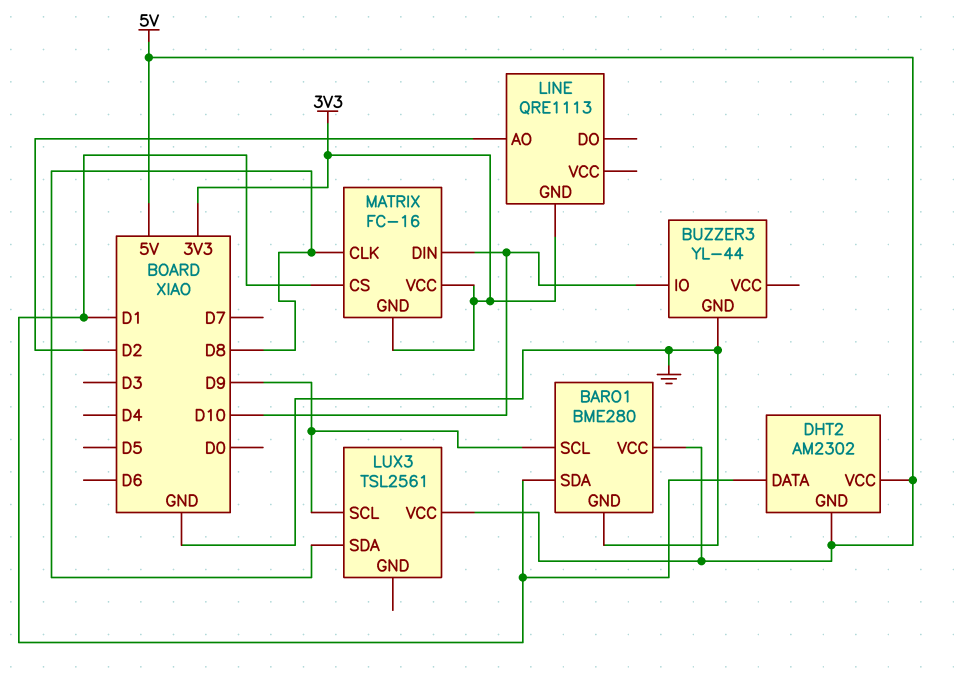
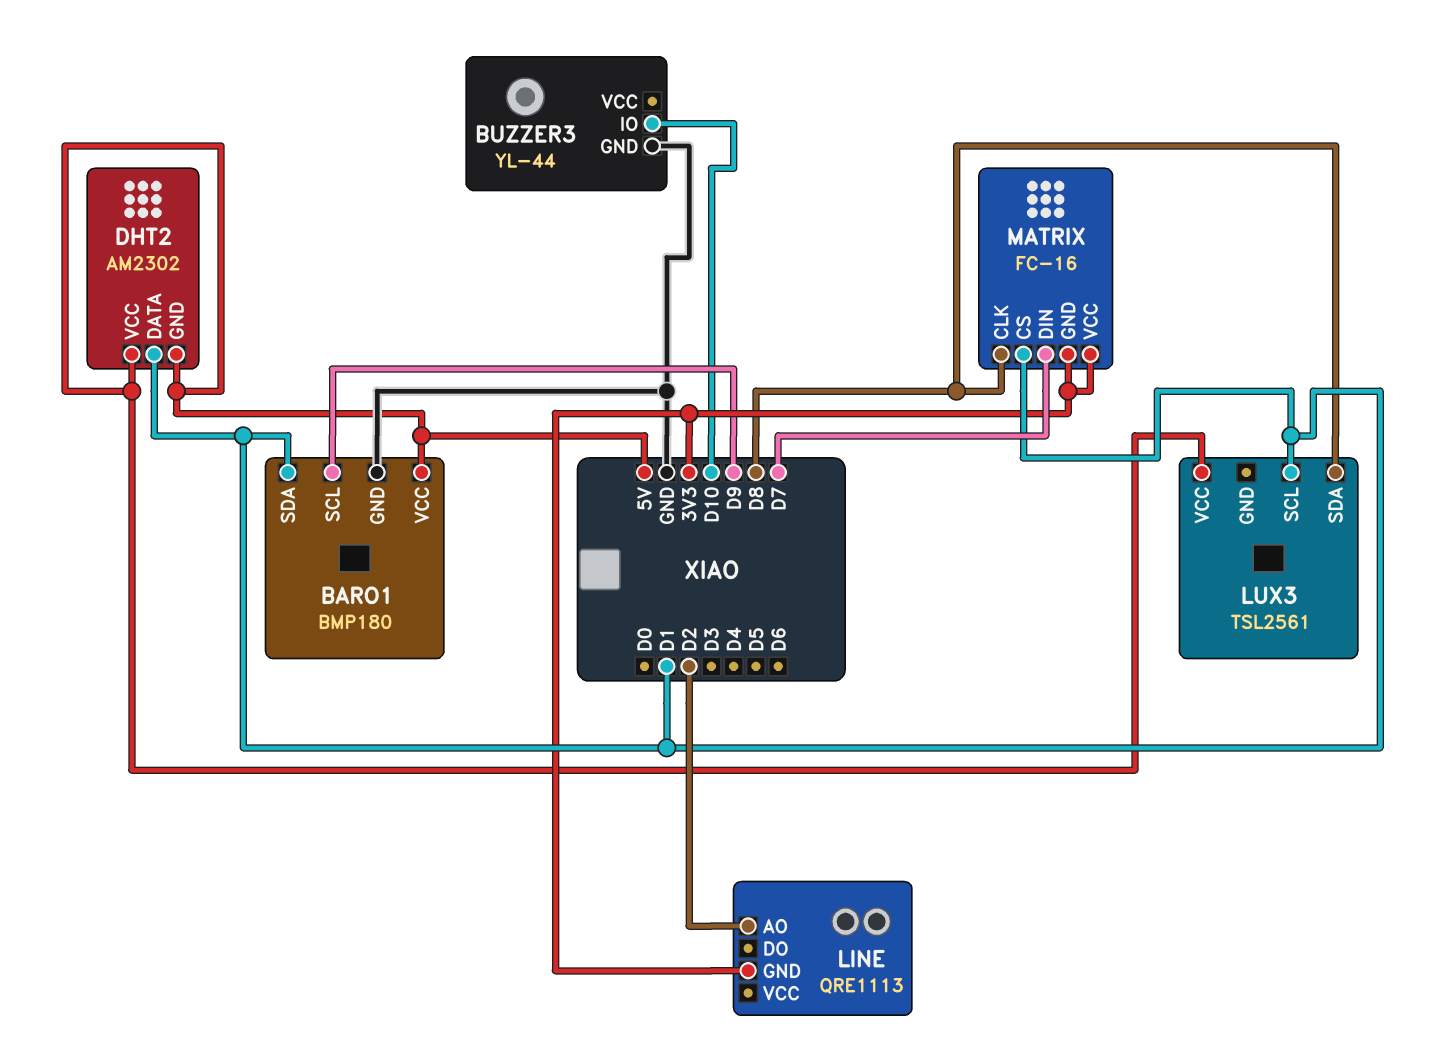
BARO1: BME280 -> BMP180
LUX3 pin SCL: D9 -> D1
MATRIX pin DIN: D10 -> D7

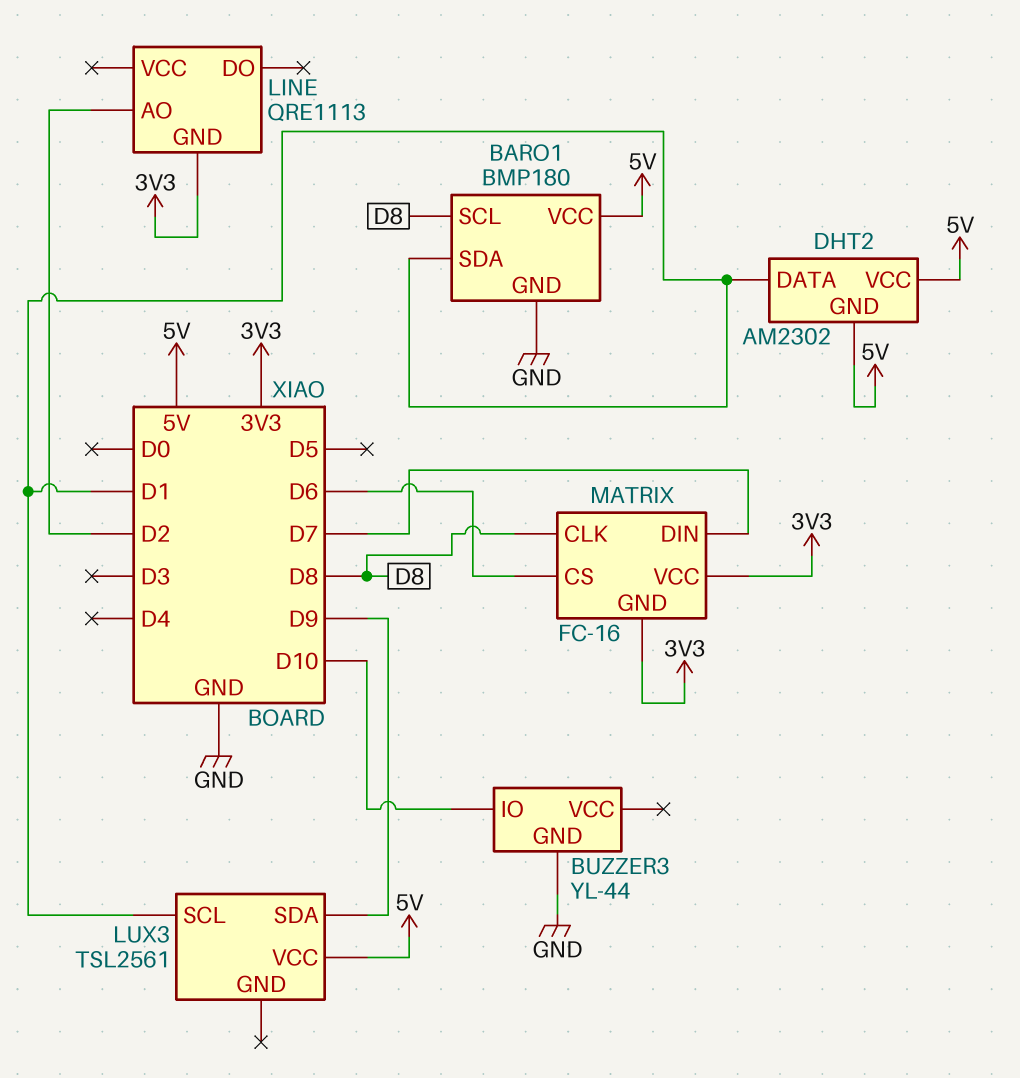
BARO1 pin SCL: D9 -> D8
LUX3 pin SDA: D8 -> D9
MATRIX pin CS: D1 -> D6

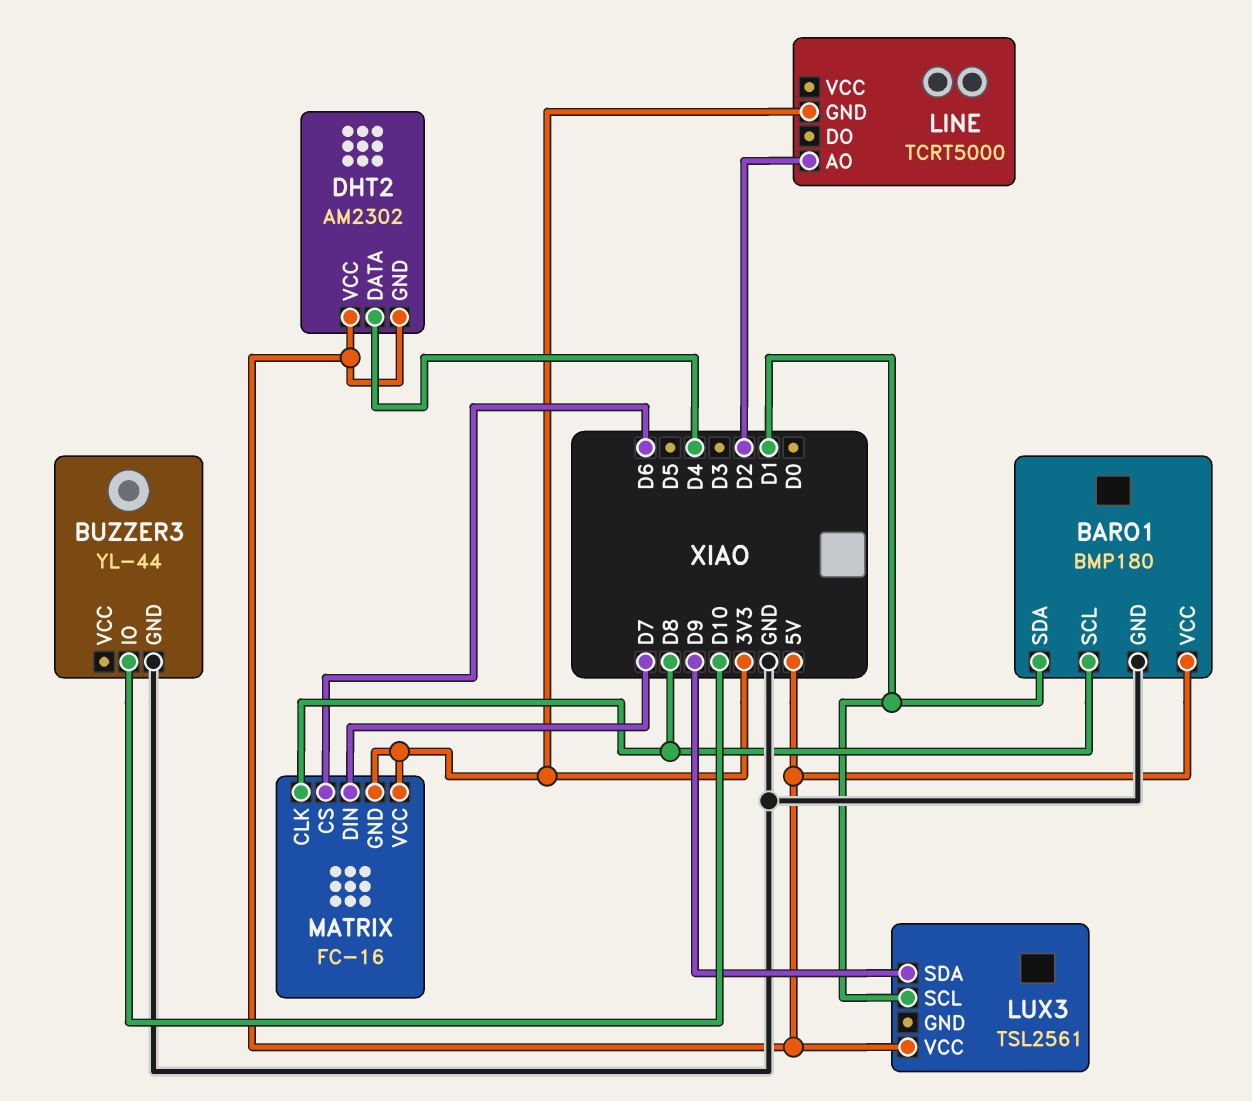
DHT2 pin DATA: D1 -> D4
LINE: QRE1113 -> TCRT5000

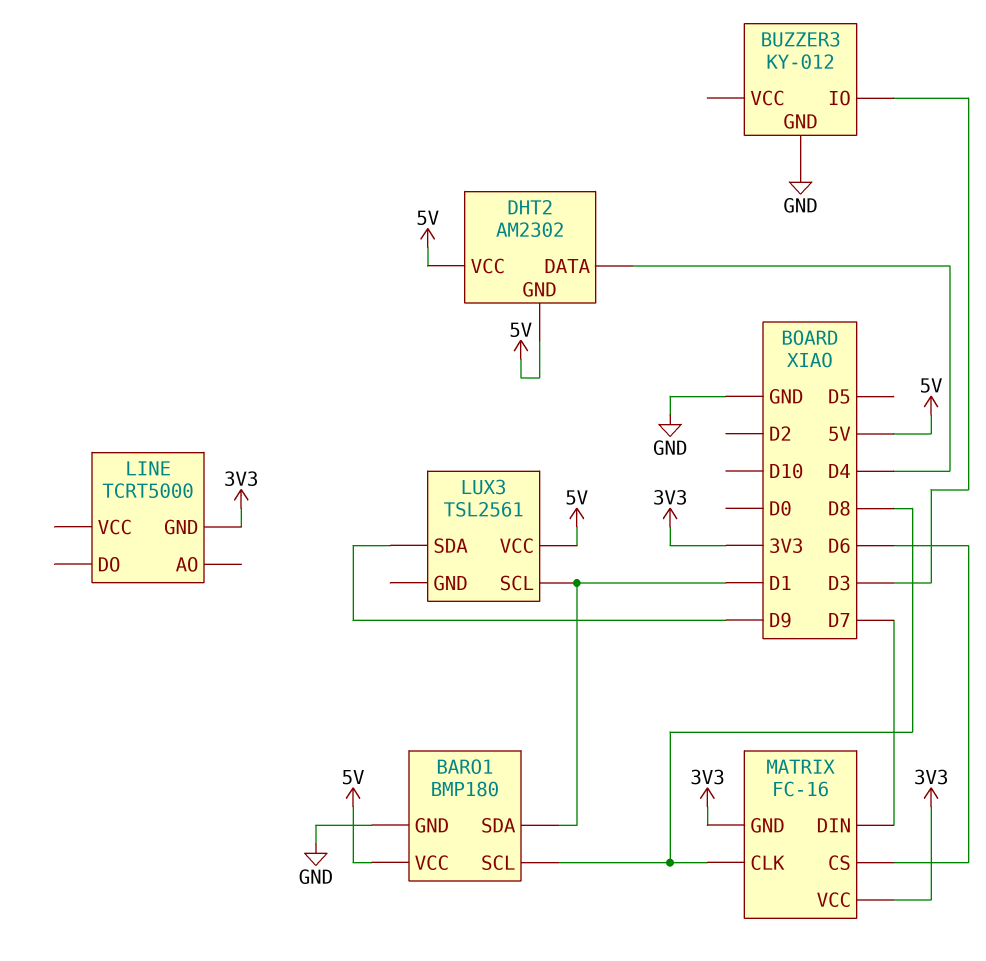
BUZZER3: YL-44 -> KY-012
BUZZER3 pin IO: D10 -> D3
LINE pin AO: D2 -> none

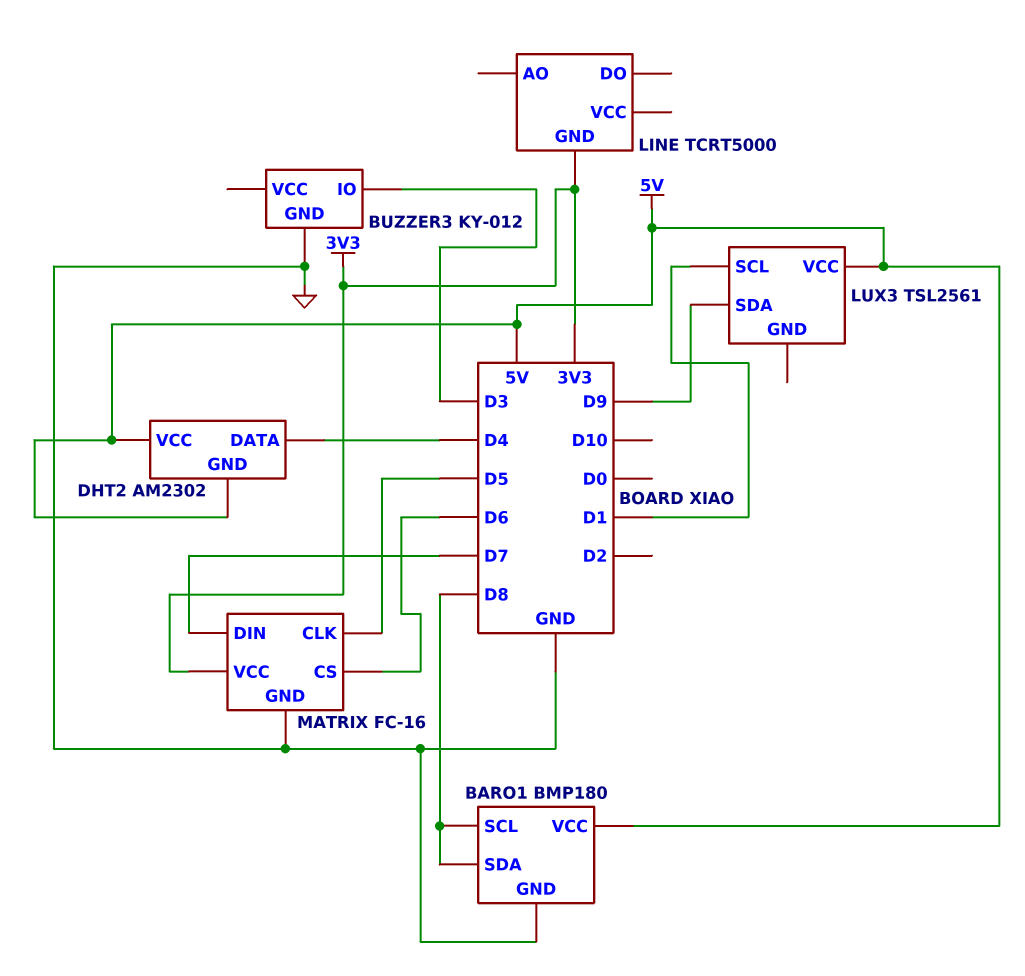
BARO1 pin SDA: D1 -> D8
MATRIX pin CLK: D8 -> D5
MATRIX pin GND: 3V3 -> GND

